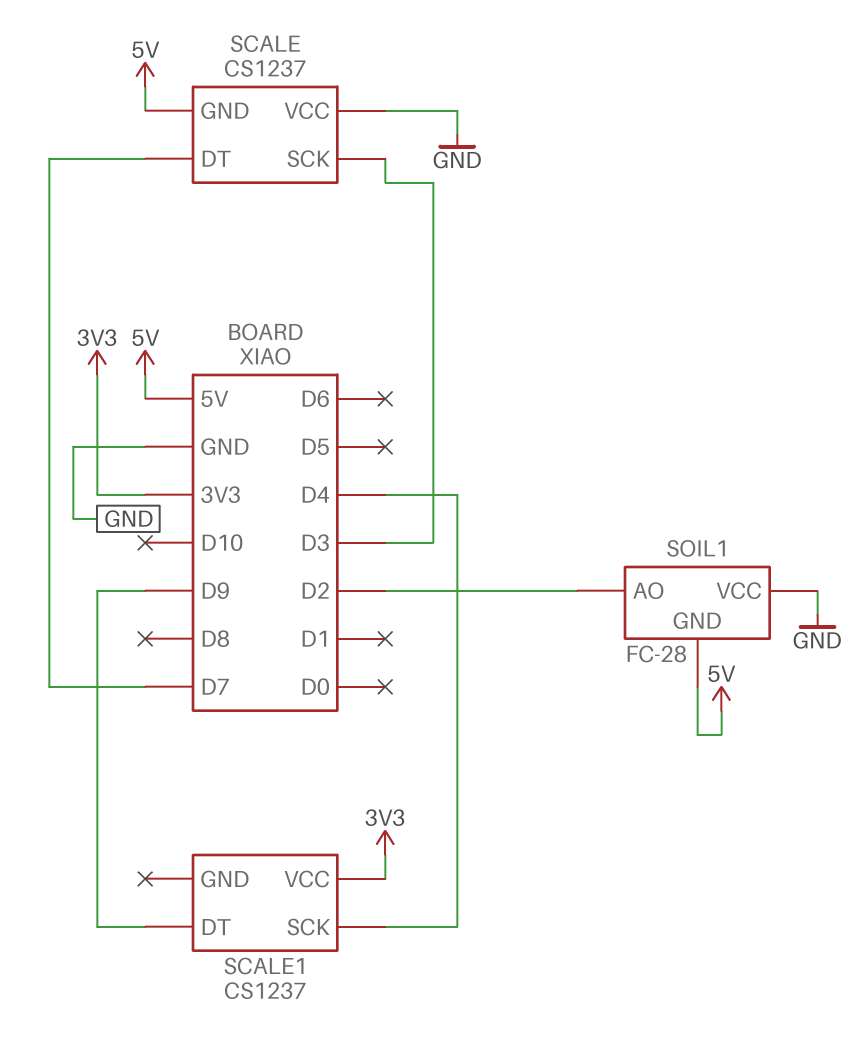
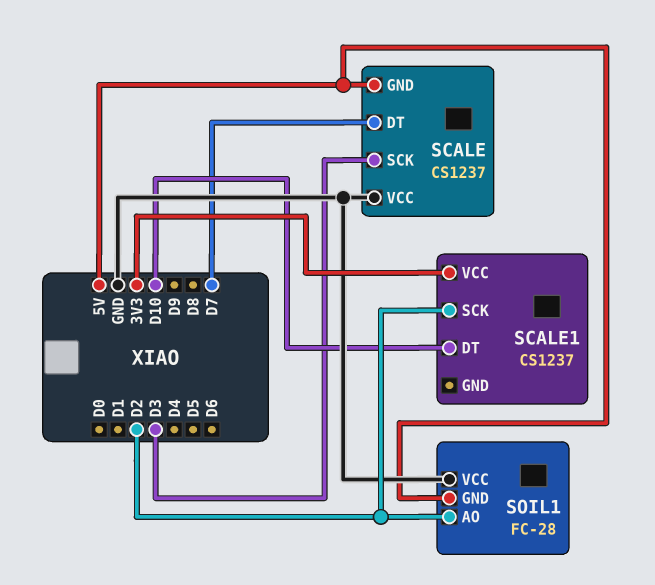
SCALE1 pin DT: D9 -> D10
SCALE1 pin SCK: D4 -> D2

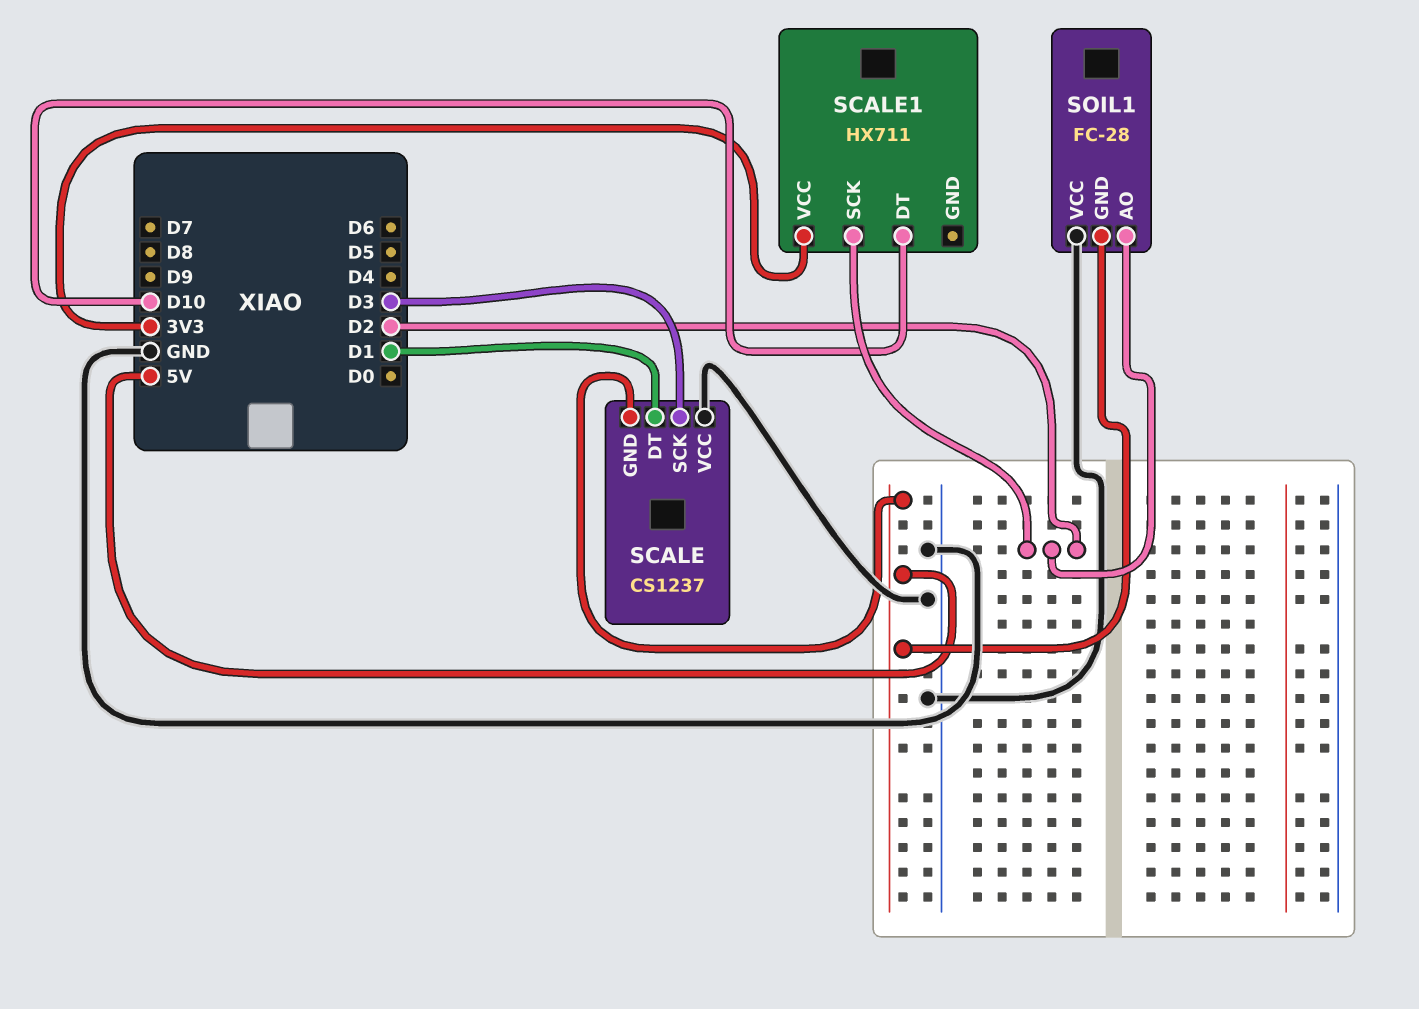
SCALE pin DT: D7 -> D1
SCALE1: CS1237 -> HX711

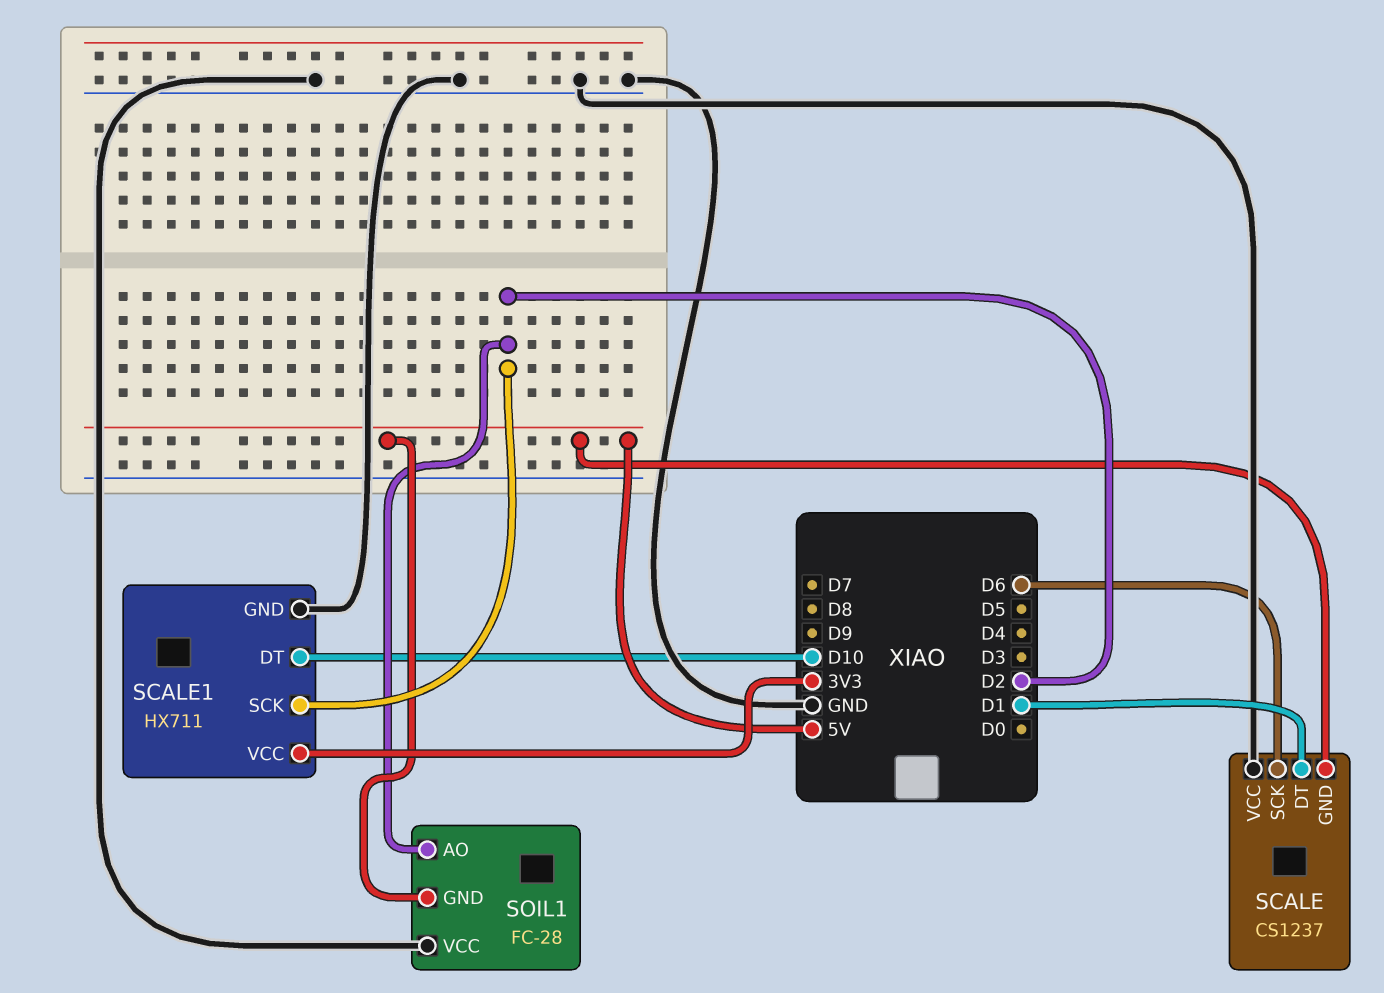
SCALE pin SCK: D3 -> D6
SCALE1 pin GND: none -> GND

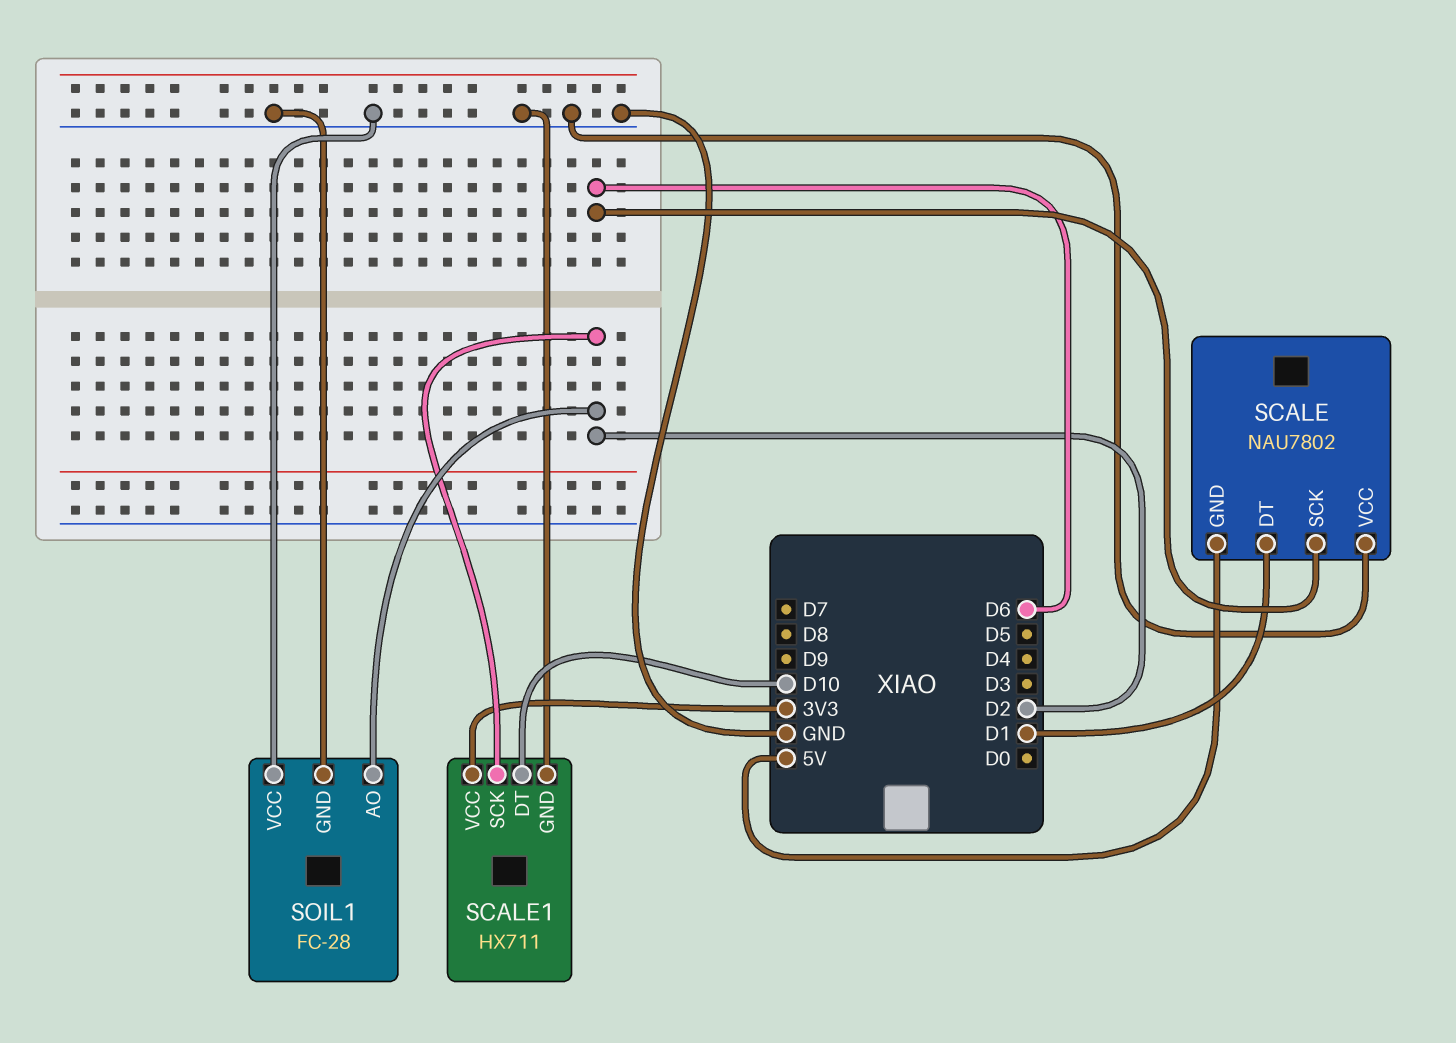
SCALE: CS1237 -> NAU7802
SOIL1 pin GND: 5V -> GND

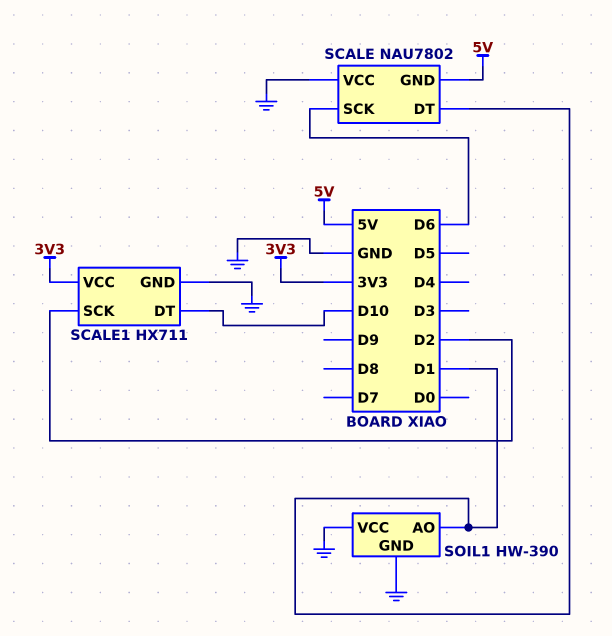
SOIL1: FC-28 -> HW-390
SOIL1 pin AO: D2 -> D1

